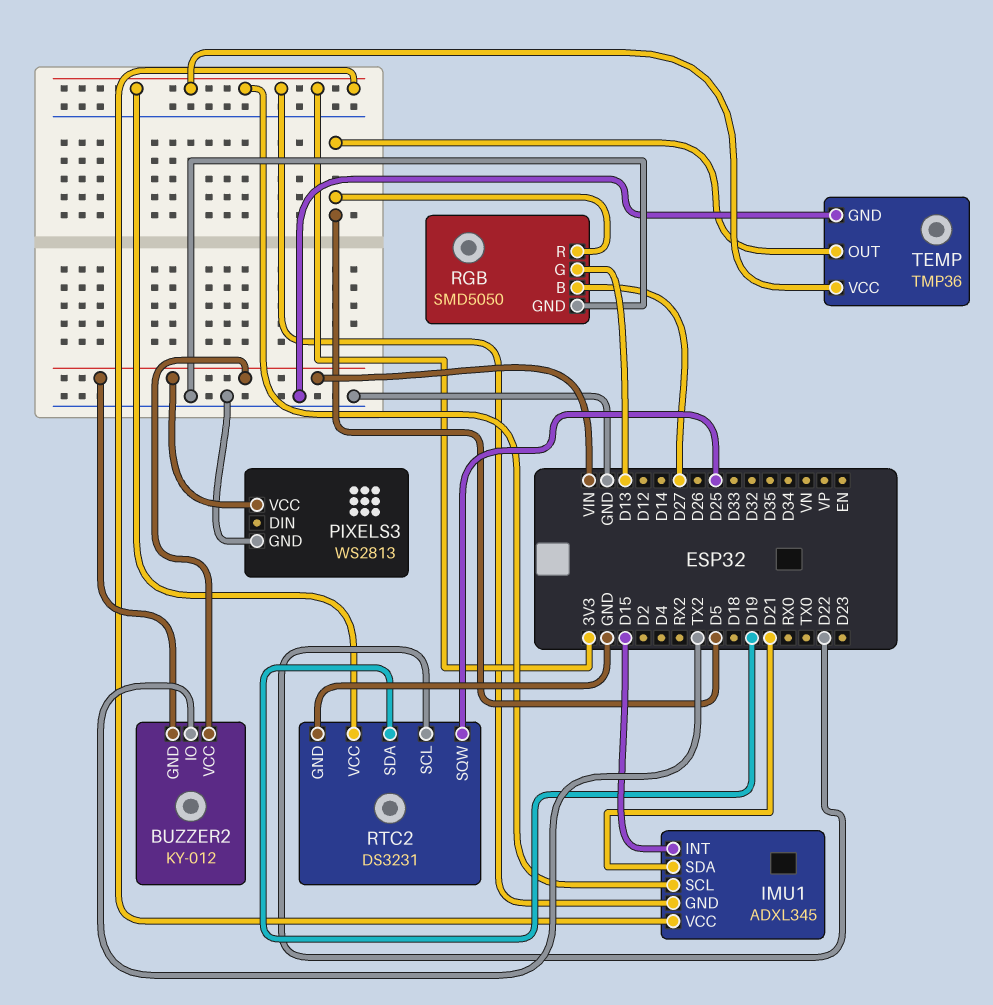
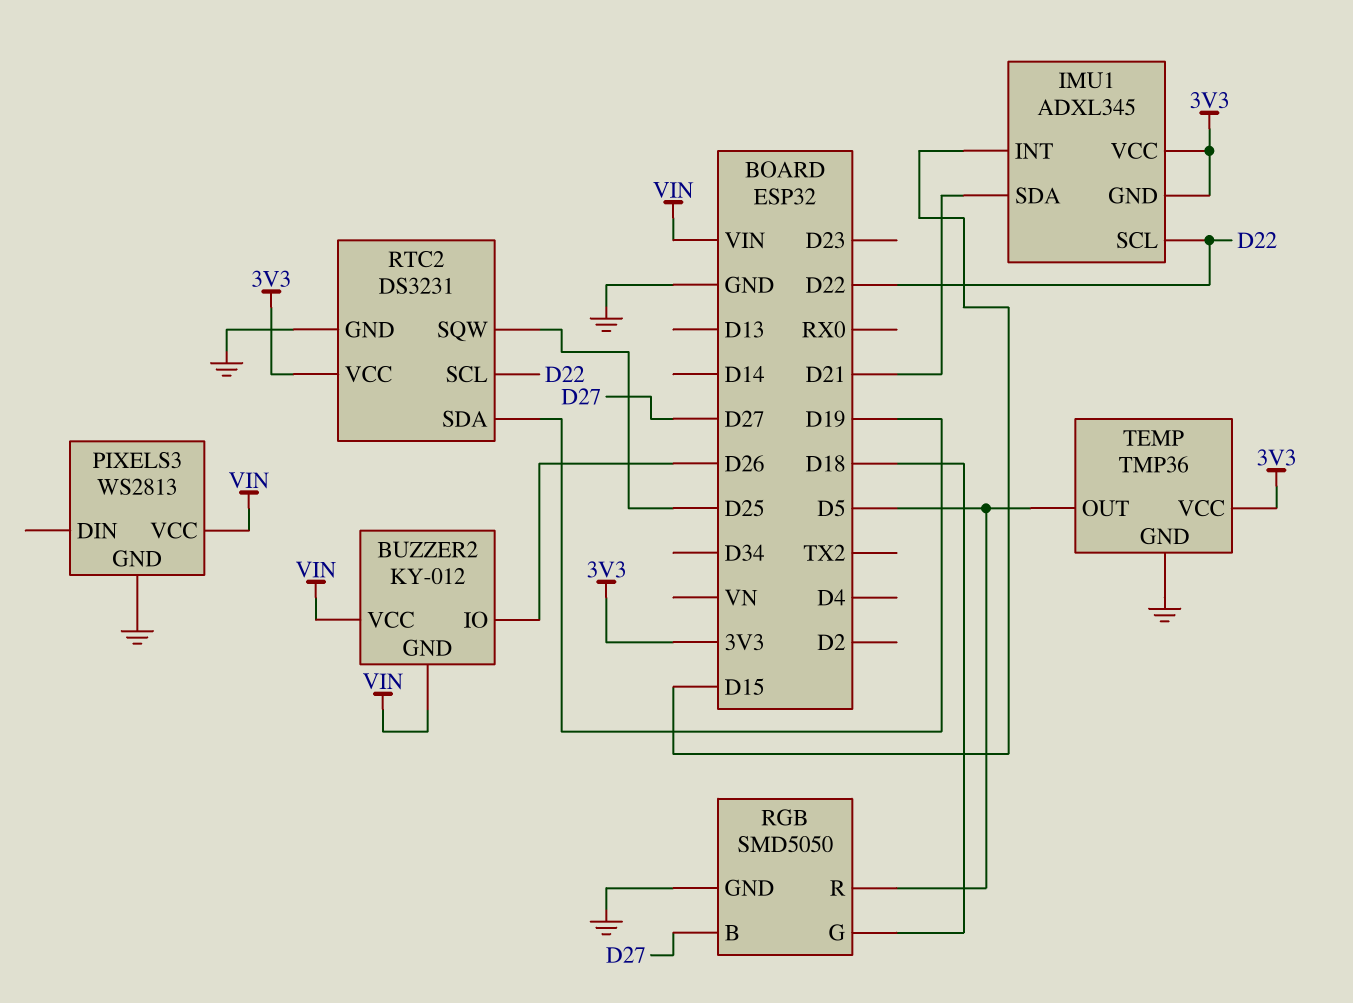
BUZZER2 pin IO: TX2 -> D26
IMU1 pin SCL: 3V3 -> D22
RGB pin G: D13 -> D18

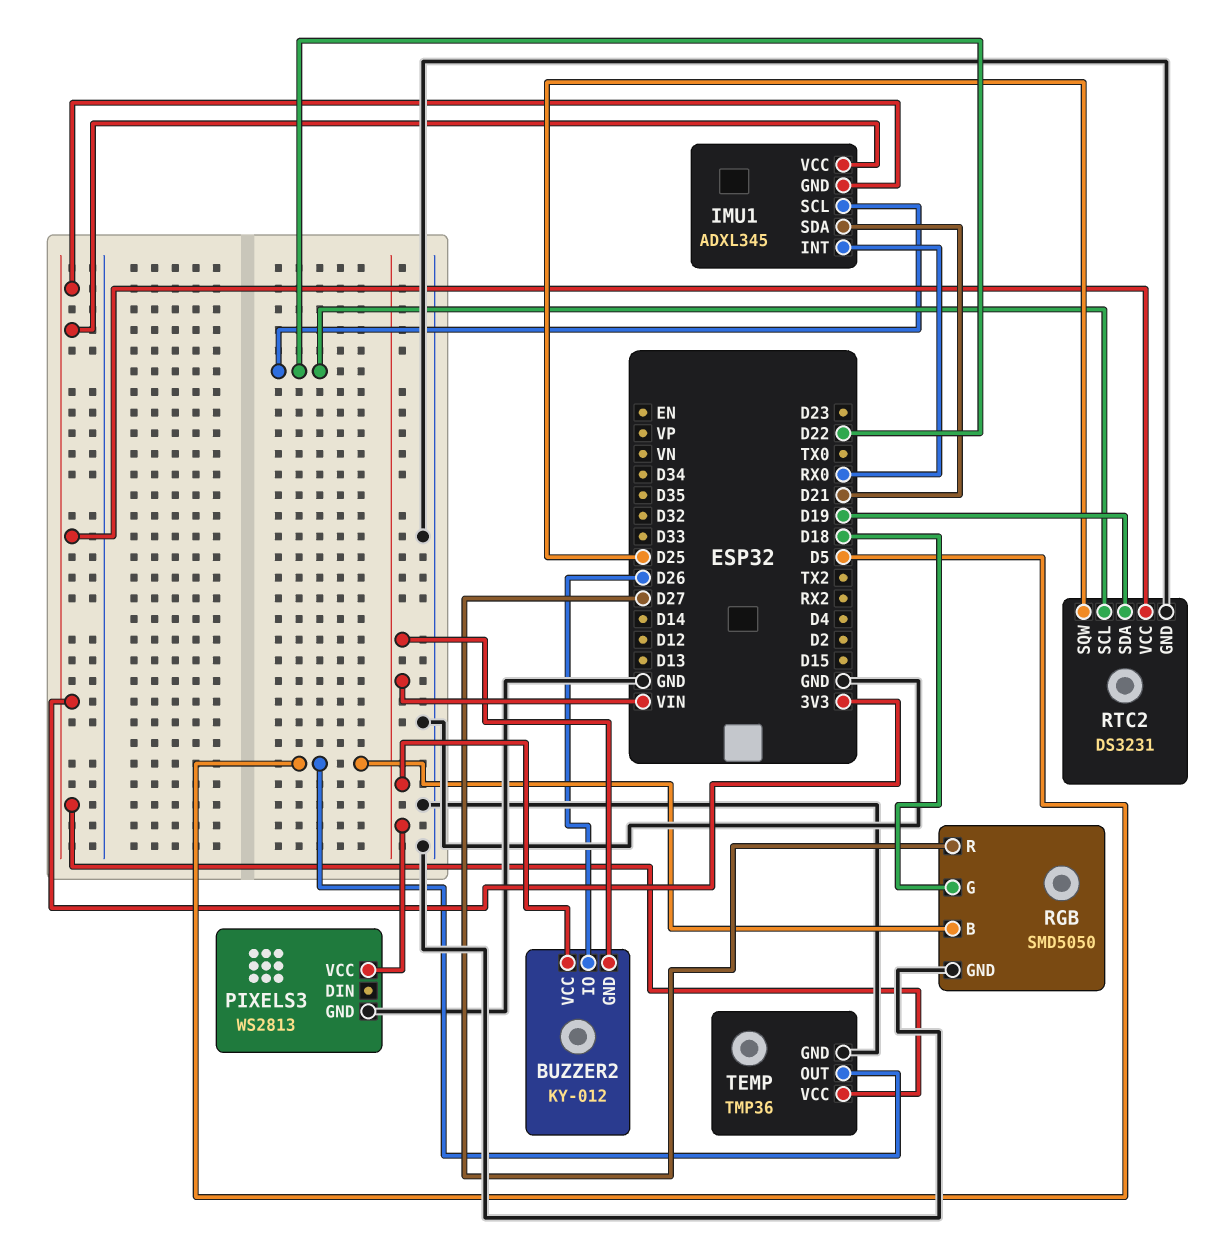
IMU1 pin INT: D15 -> RX0
RGB pin B: D27 -> D5
RGB pin R: D5 -> D27

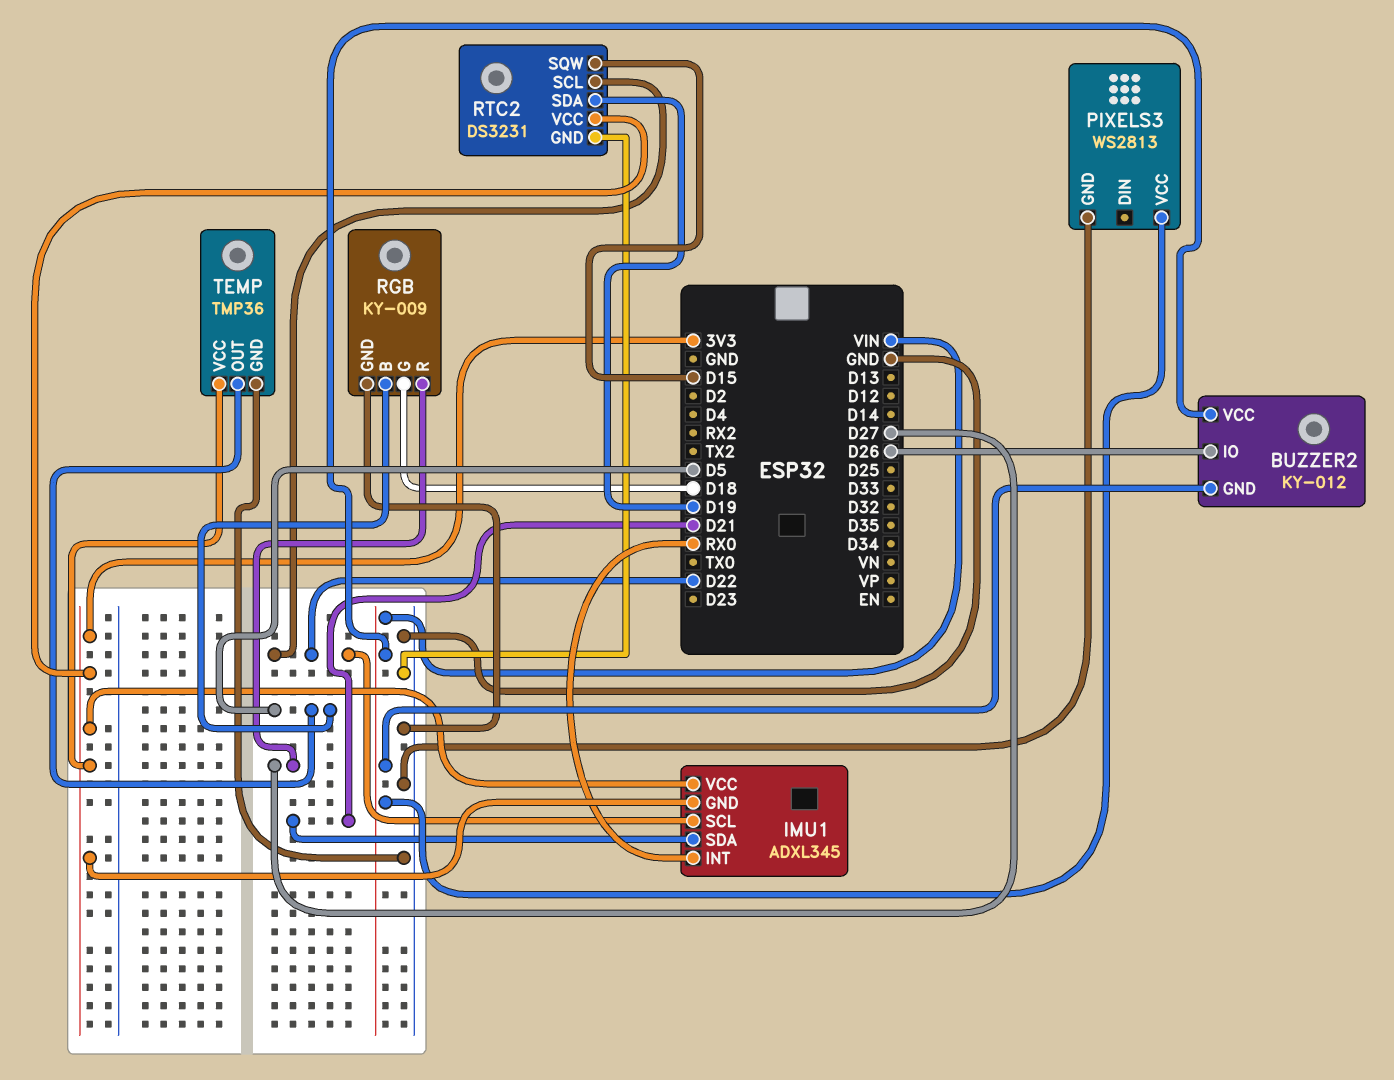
RGB: SMD5050 -> KY-009
RTC2 pin SQW: D25 -> D15

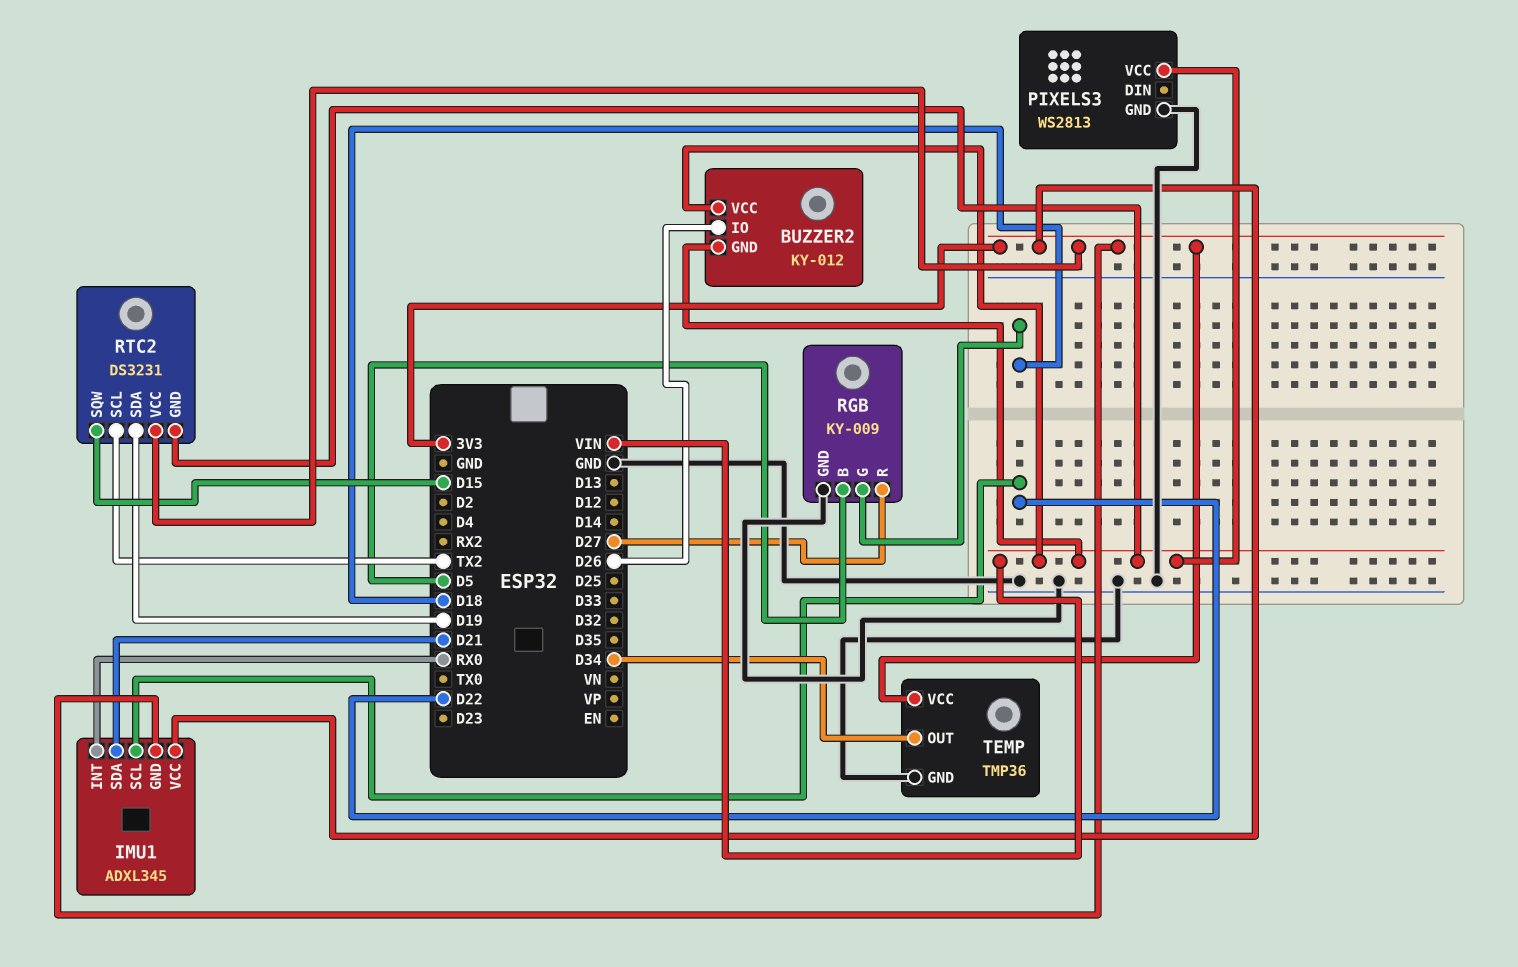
RTC2 pin GND: GND -> VIN
RTC2 pin SCL: D22 -> TX2
TEMP pin OUT: D5 -> D34

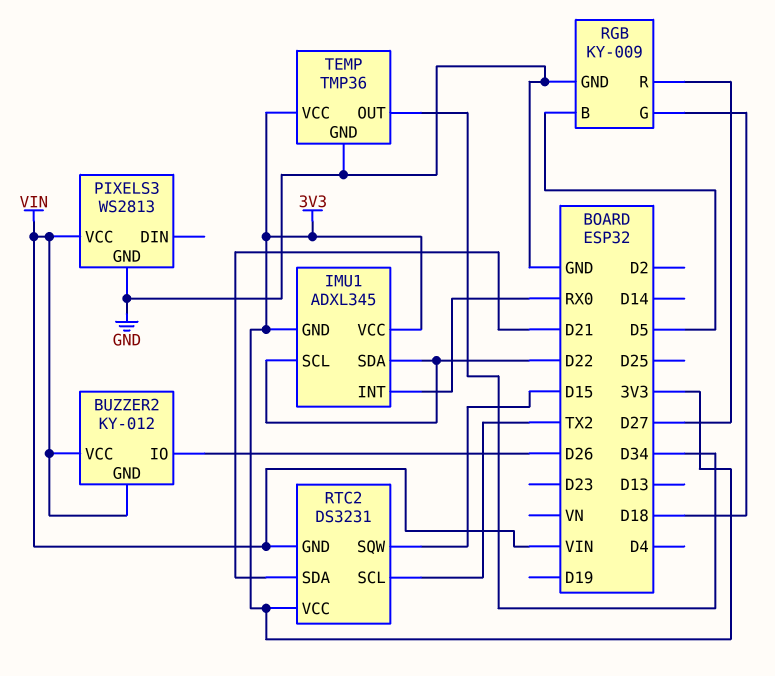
IMU1 pin SDA: D21 -> D22
RTC2 pin SDA: D19 -> D21

